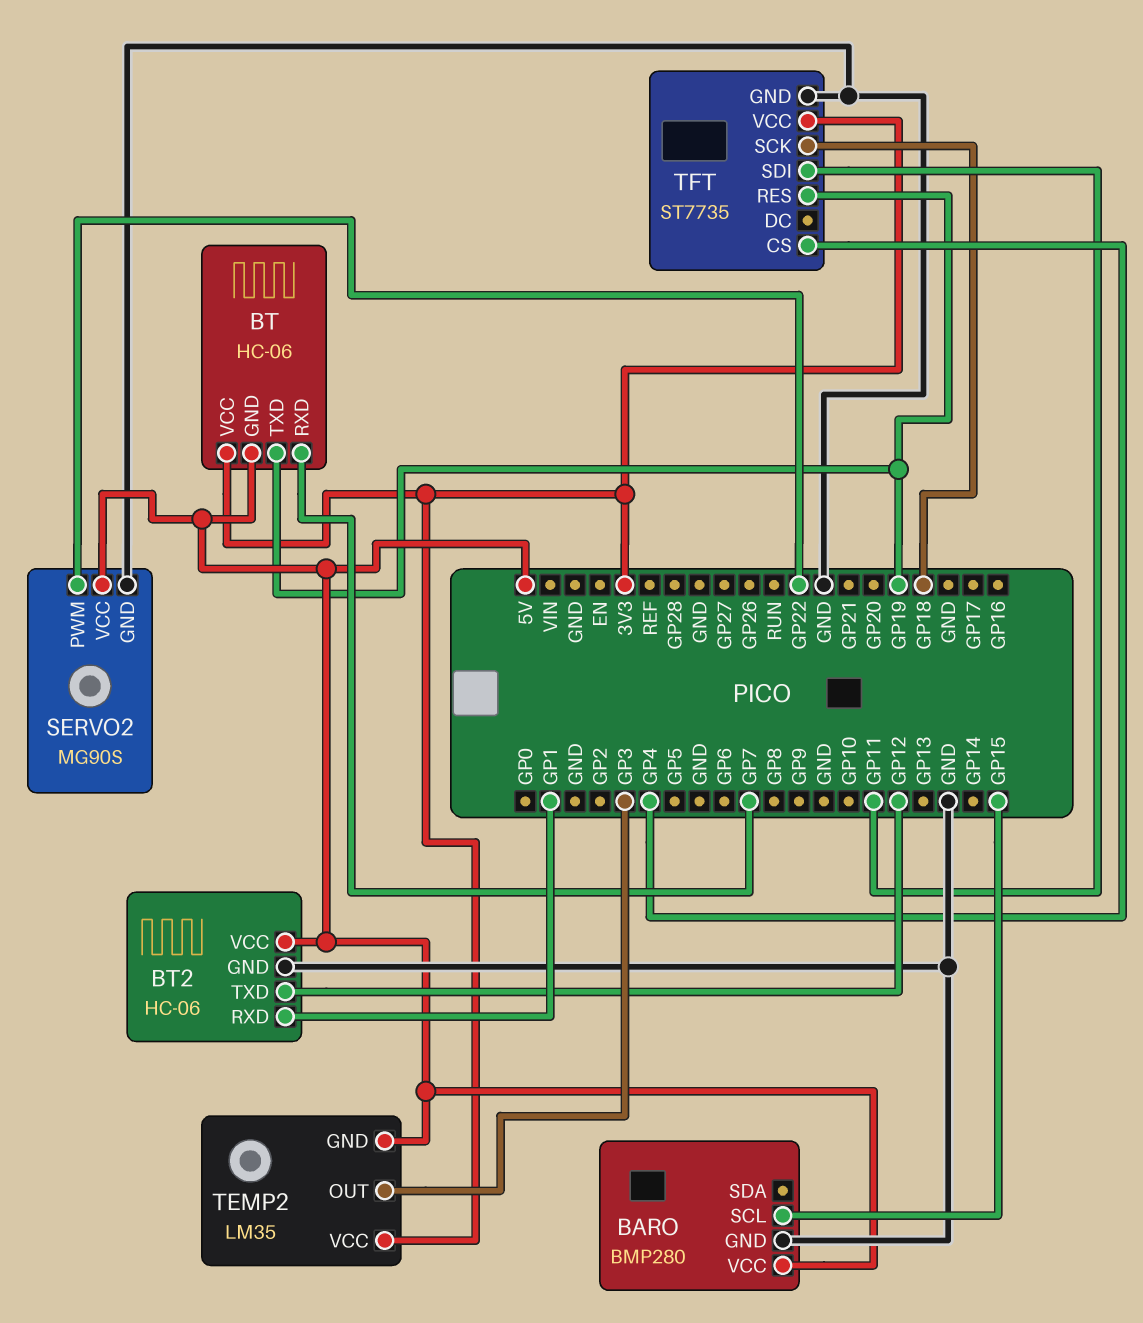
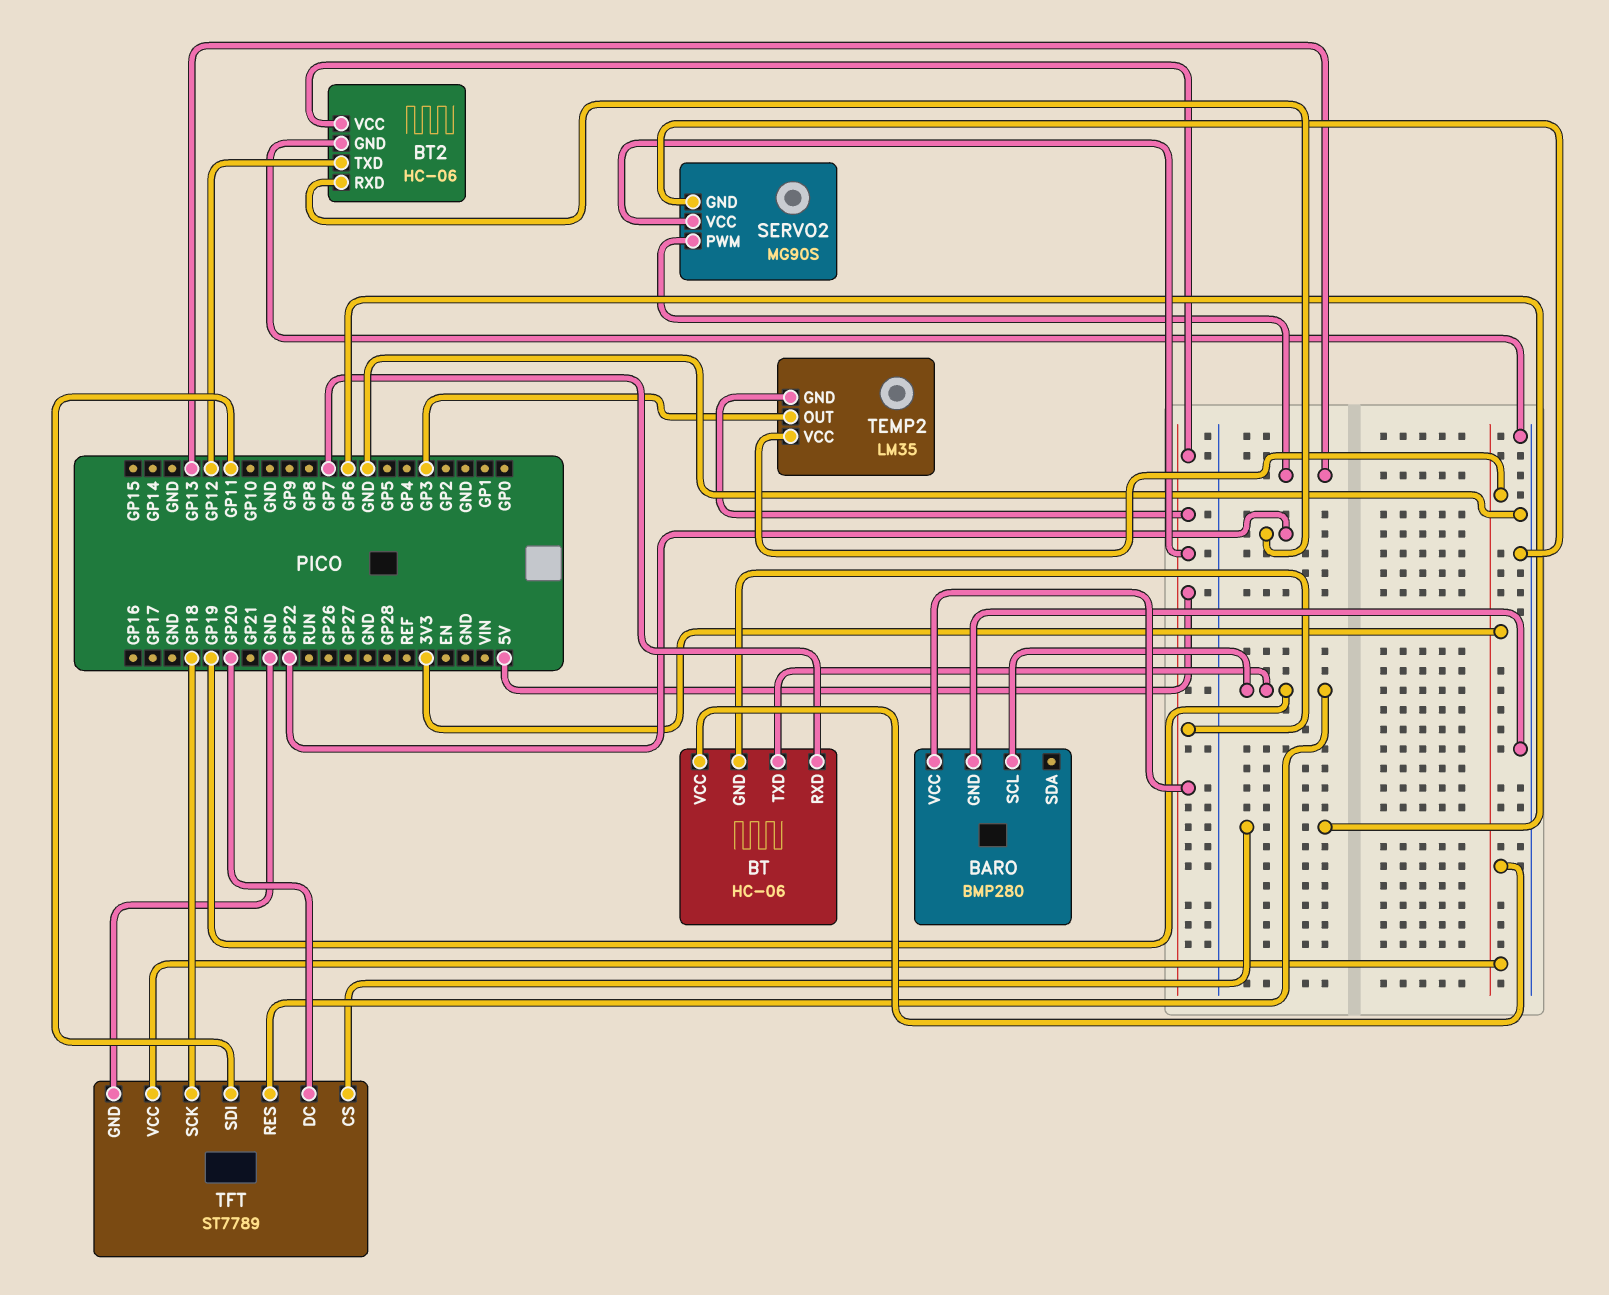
BARO pin SCL: GP15 -> GP19
BT2 pin RXD: GP1 -> GP22
SERVO2 pin PWM: GP22 -> GP13
TFT: ST7735 -> ST7789
TFT pin CS: GP4 -> GP6
TFT pin DC: none -> GP20

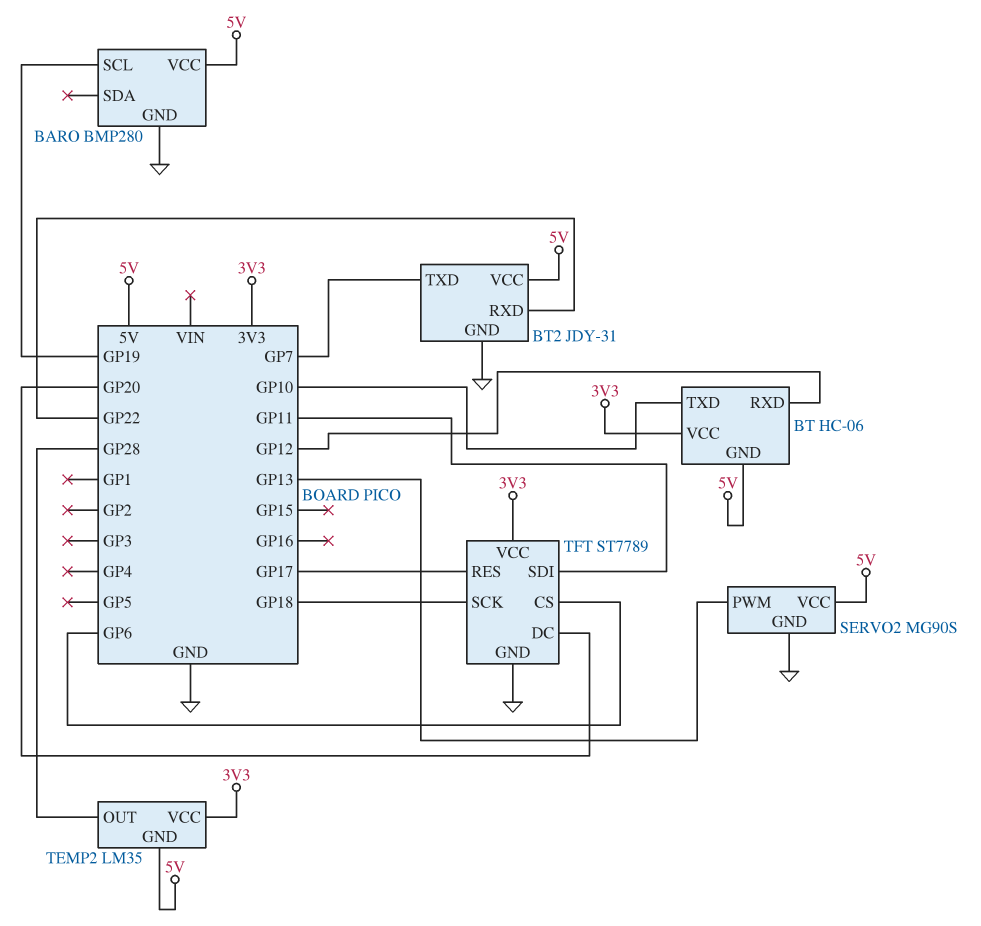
BT pin RXD: GP7 -> GP12
BT pin TXD: GP19 -> GP10
BT2: HC-06 -> JDY-31
BT2 pin TXD: GP12 -> GP7
TEMP2 pin OUT: GP3 -> GP28
TFT pin RES: GP19 -> GP17

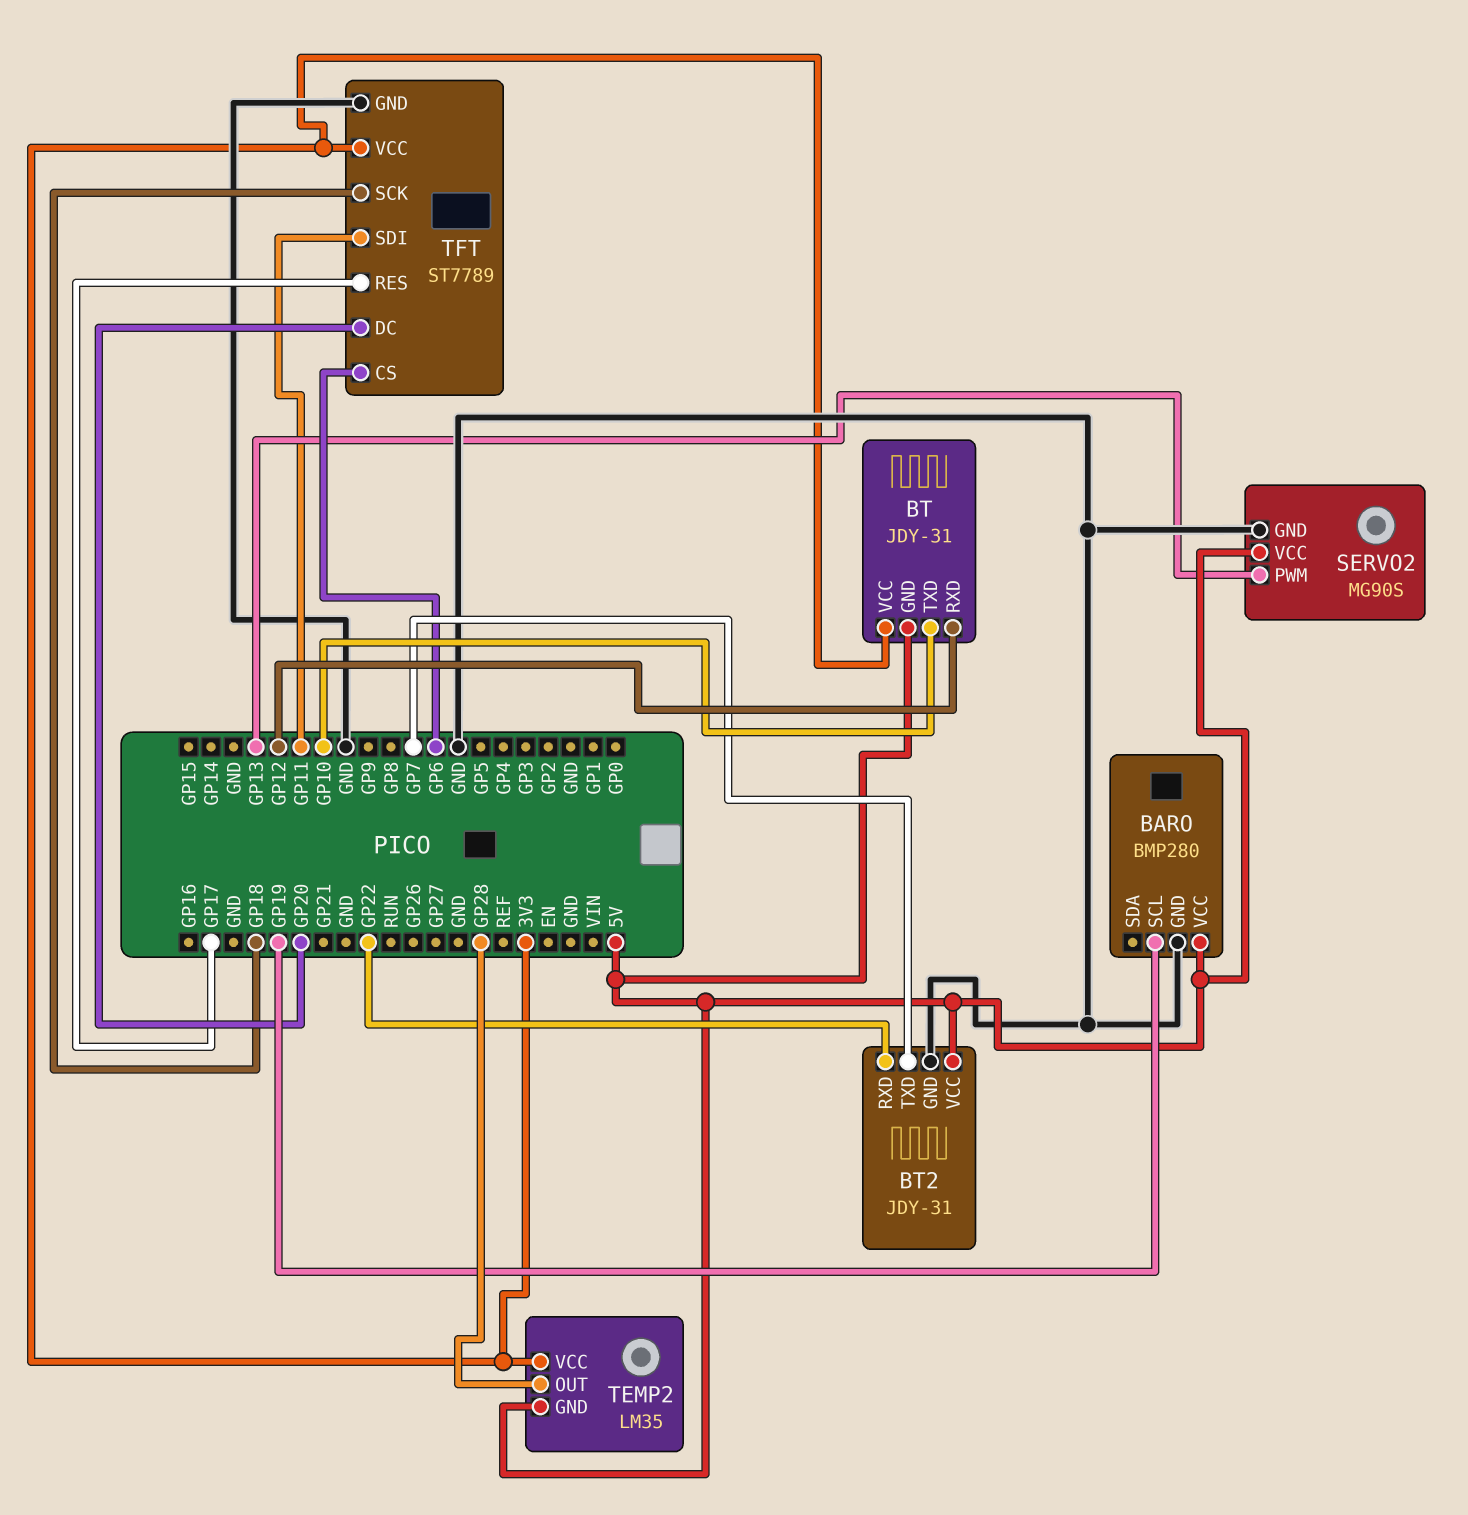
BT: HC-06 -> JDY-31

